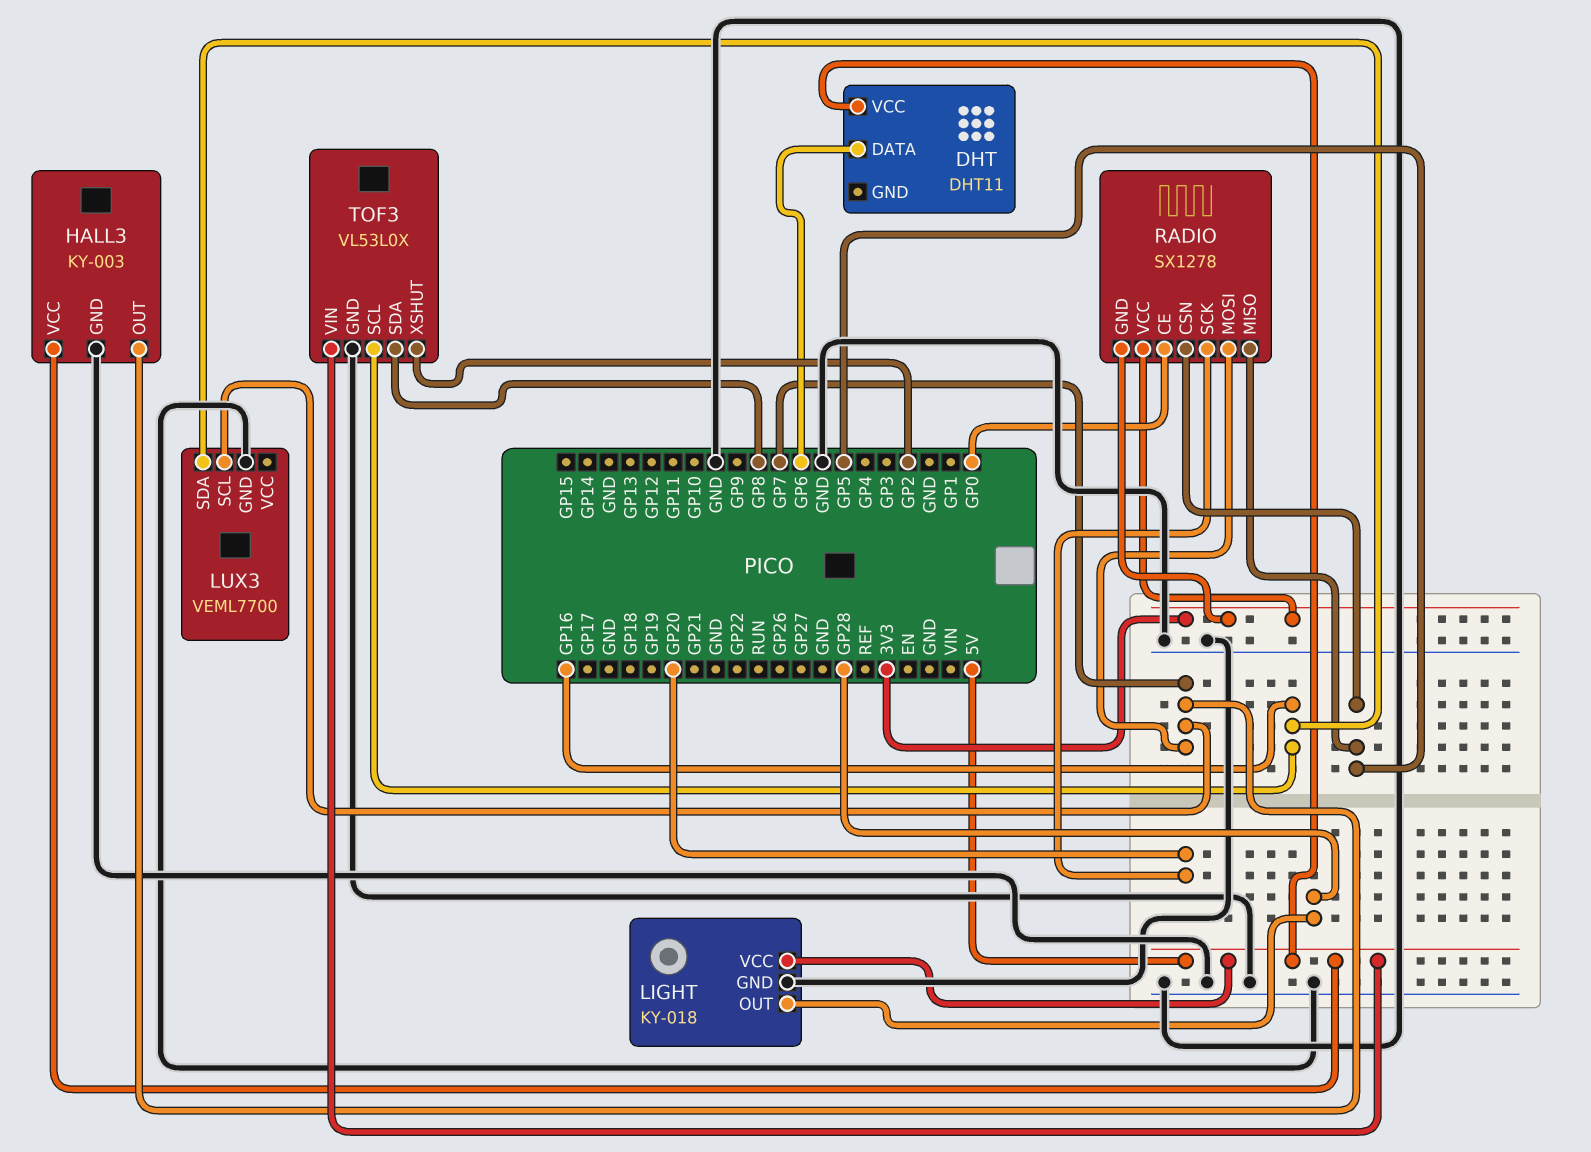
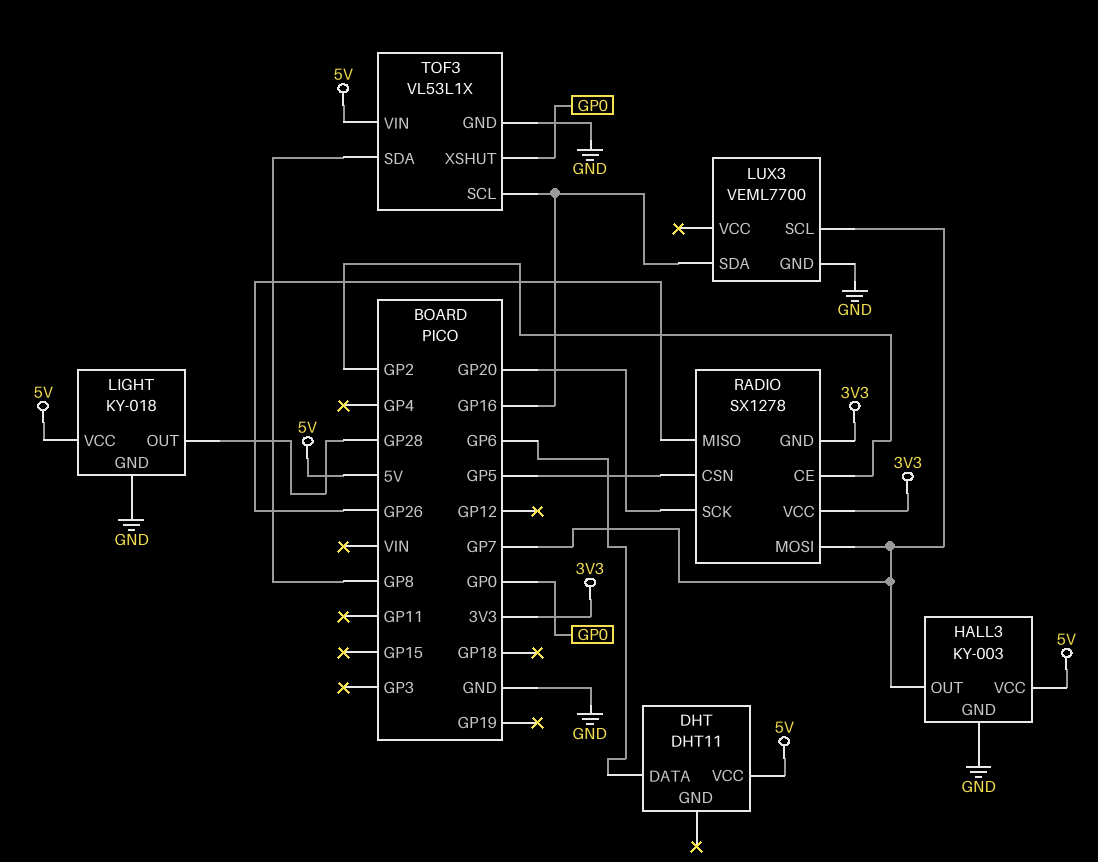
RADIO pin CE: GP0 -> GP2
RADIO pin MISO: GP5 -> GP26
TOF3: VL53L0X -> VL53L1X
TOF3 pin XSHUT: GP2 -> GP0

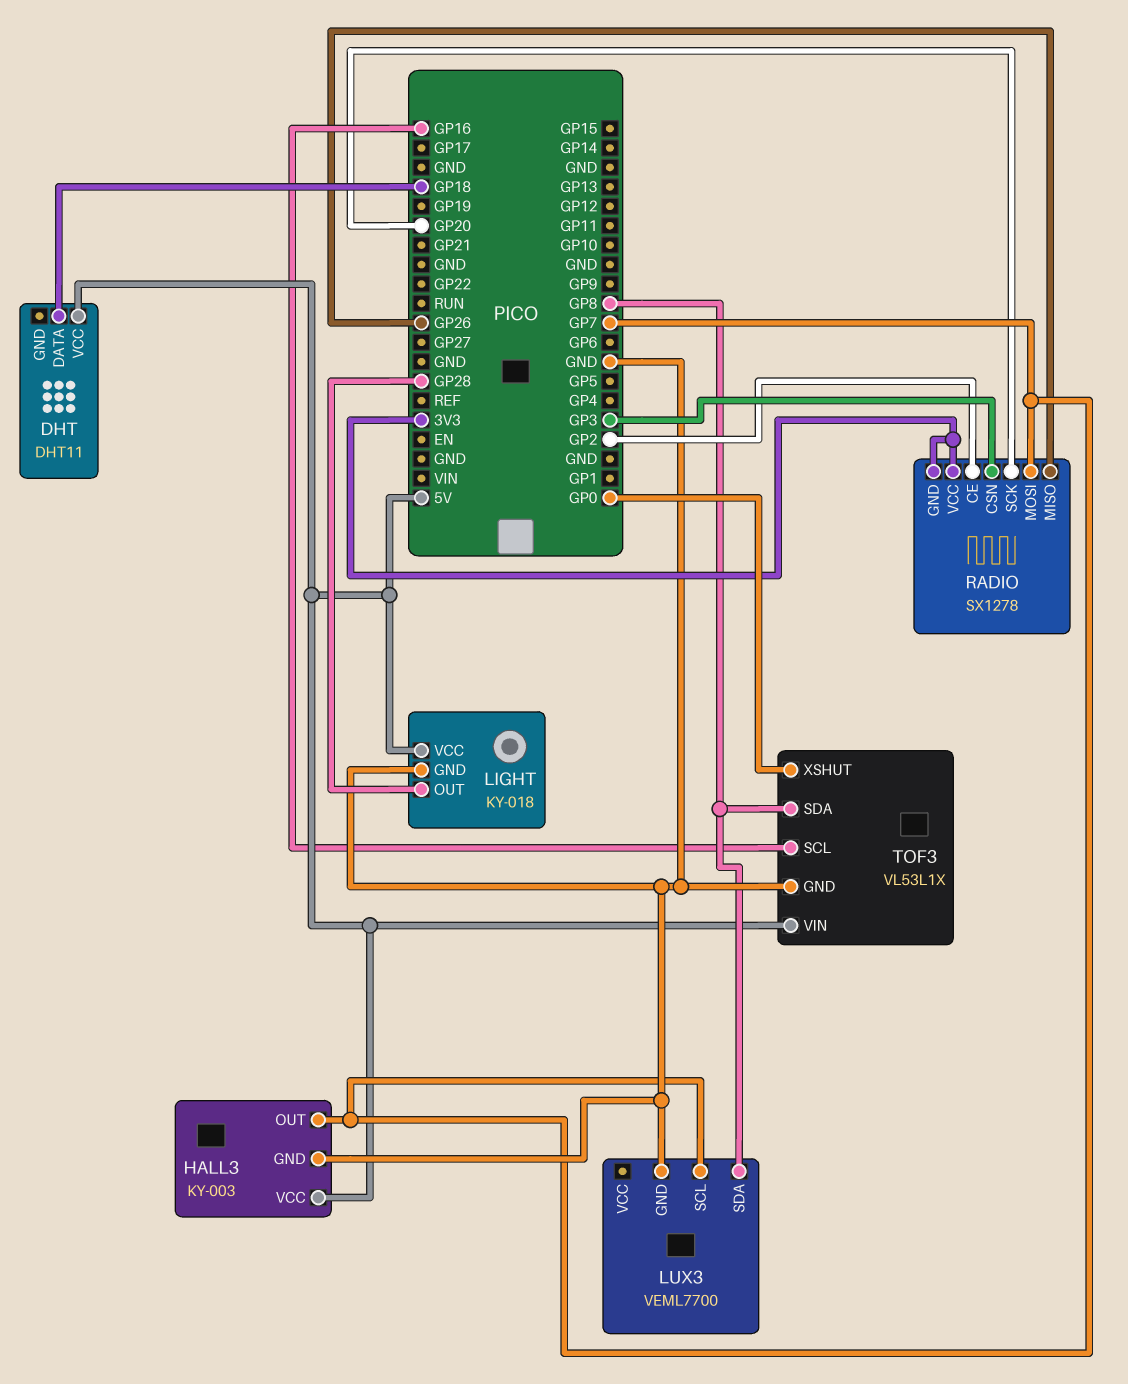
DHT pin DATA: GP6 -> GP18
LUX3 pin SDA: GP16 -> GP8
RADIO pin CSN: GP5 -> GP3

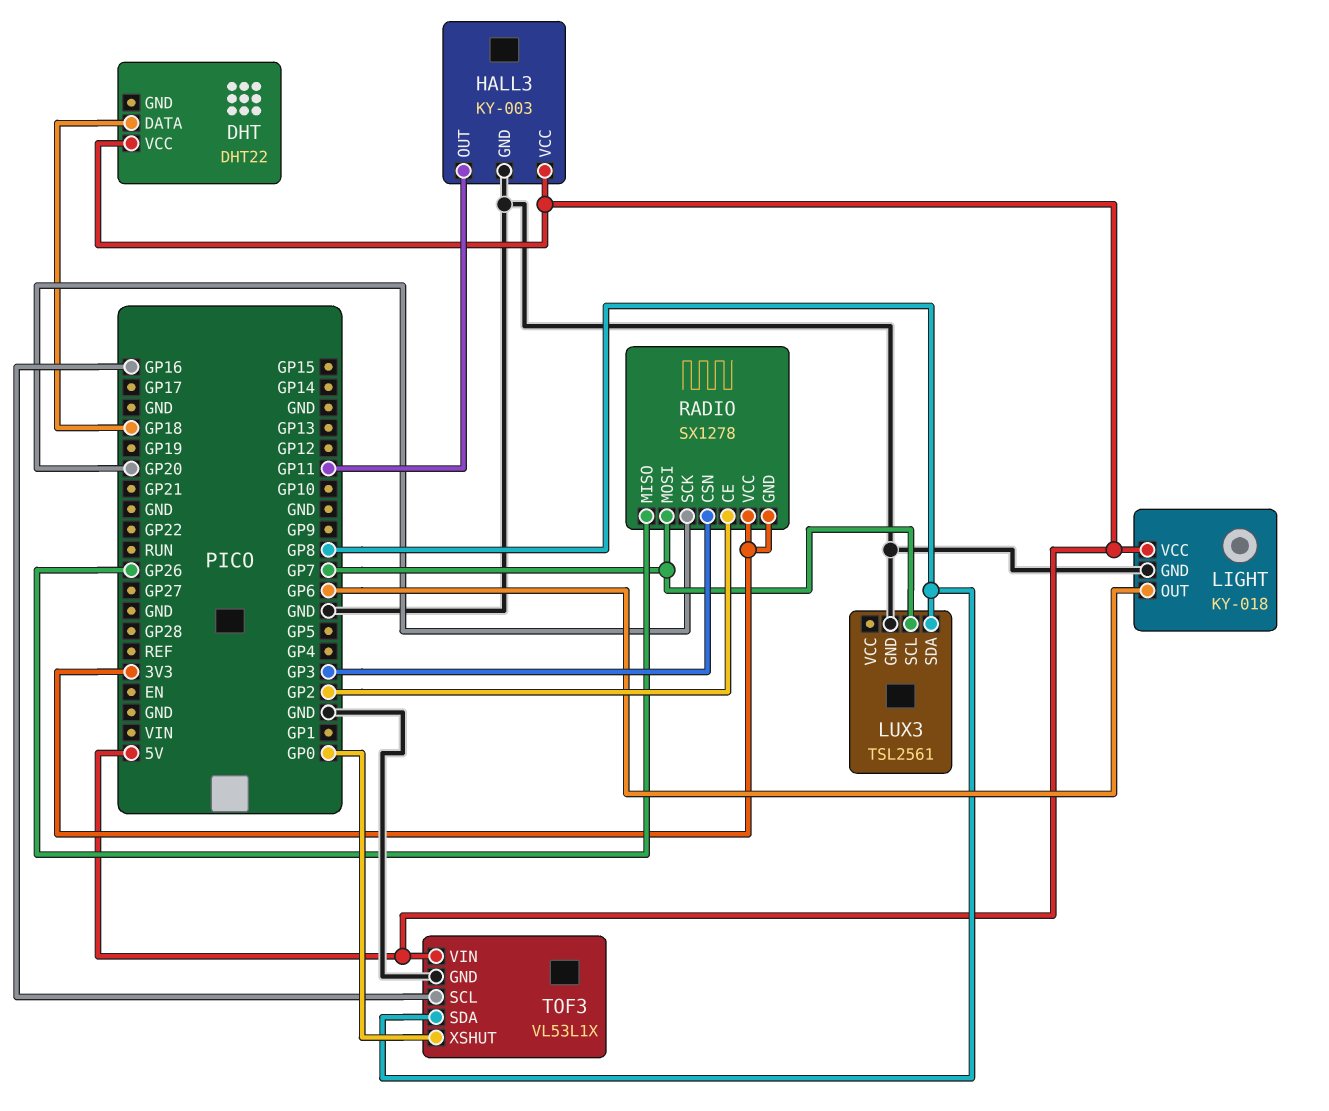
DHT: DHT11 -> DHT22
HALL3 pin OUT: GP7 -> GP11
LIGHT pin OUT: GP28 -> GP6
LUX3: VEML7700 -> TSL2561

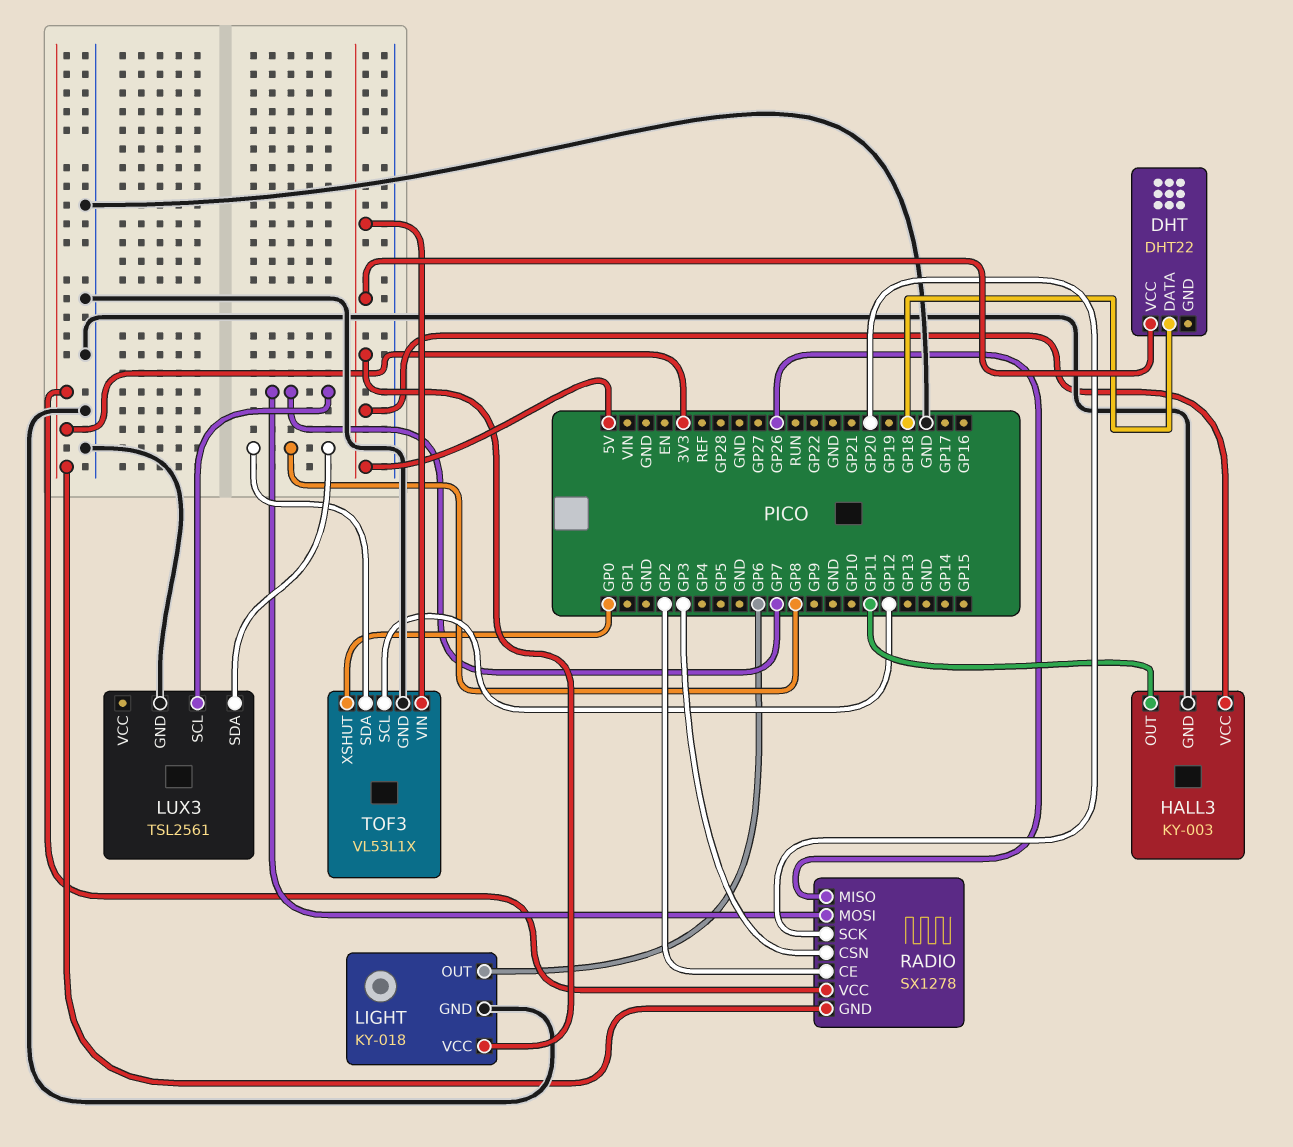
TOF3 pin SCL: GP16 -> GP12

